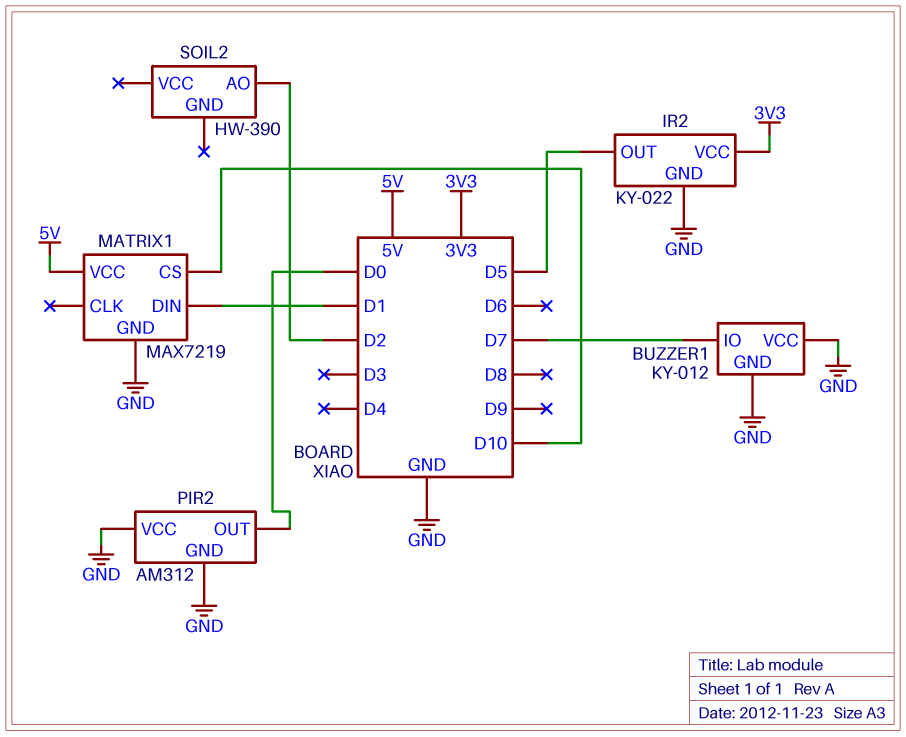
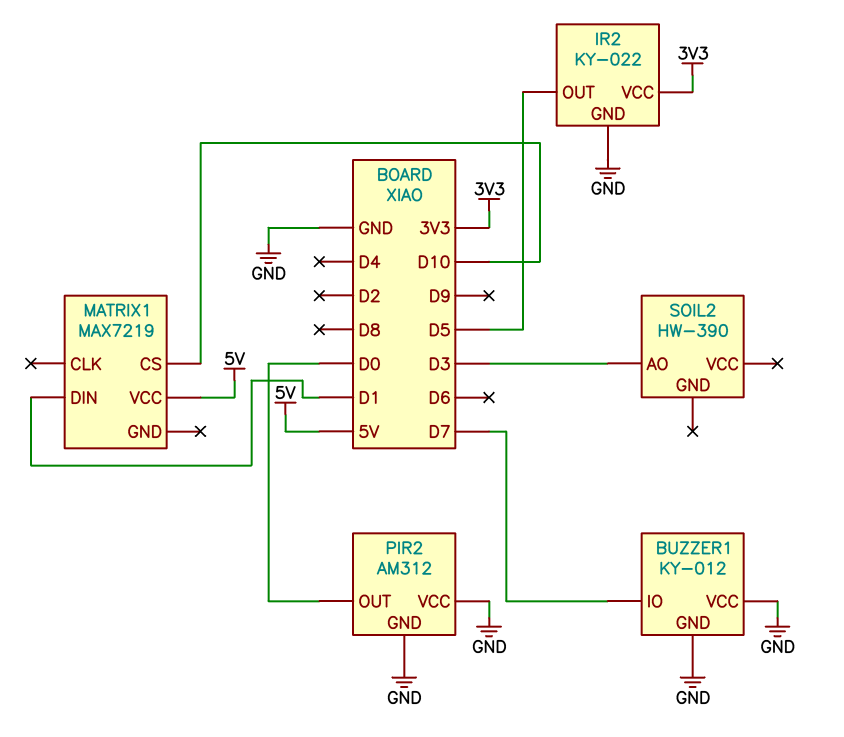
MATRIX1 pin GND: GND -> none
SOIL2 pin AO: D2 -> D3

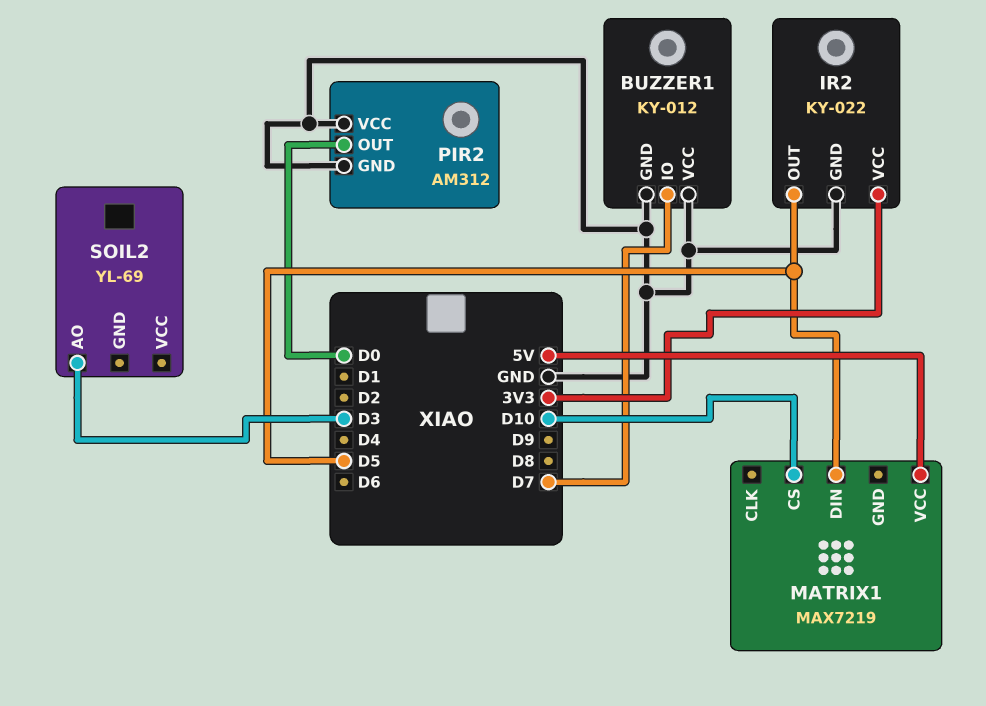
MATRIX1 pin DIN: D1 -> D5
SOIL2: HW-390 -> YL-69

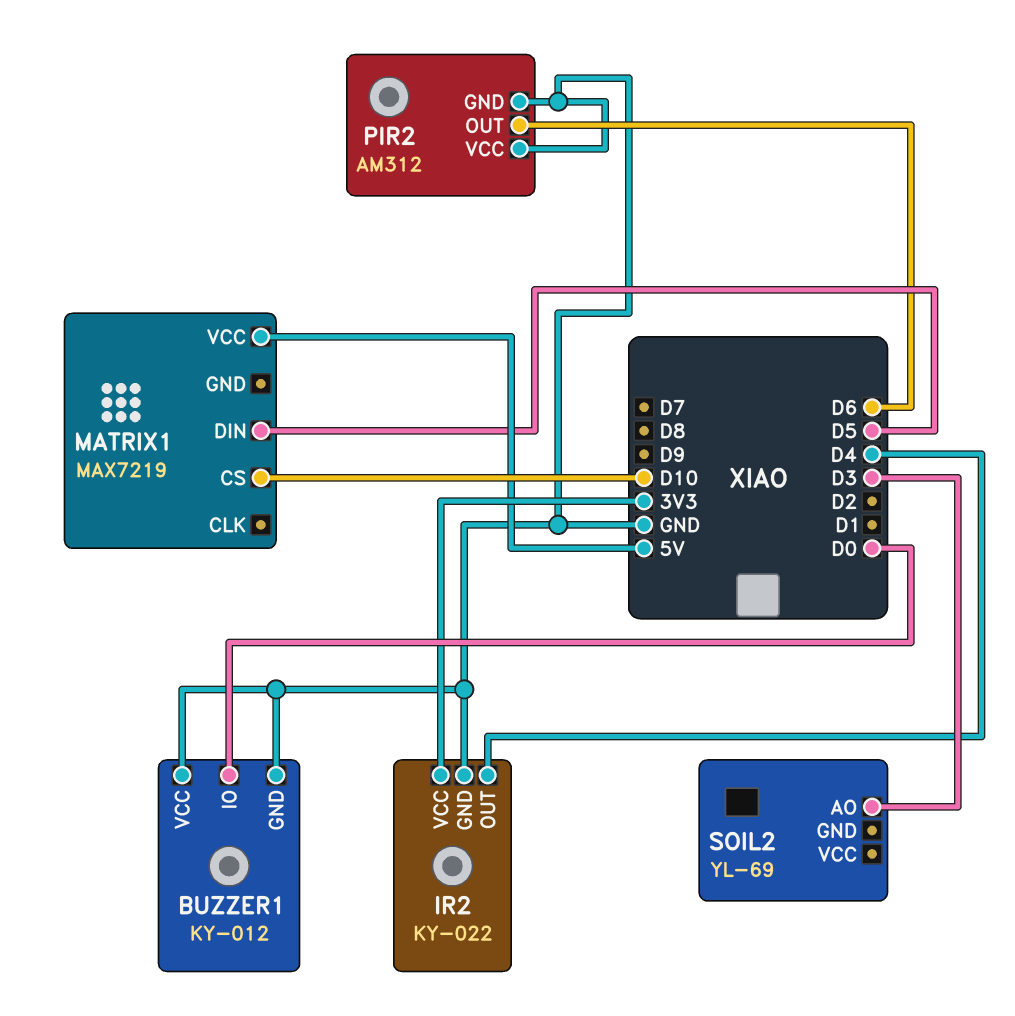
BUZZER1 pin IO: D7 -> D0
IR2 pin OUT: D5 -> D4
PIR2 pin OUT: D0 -> D6

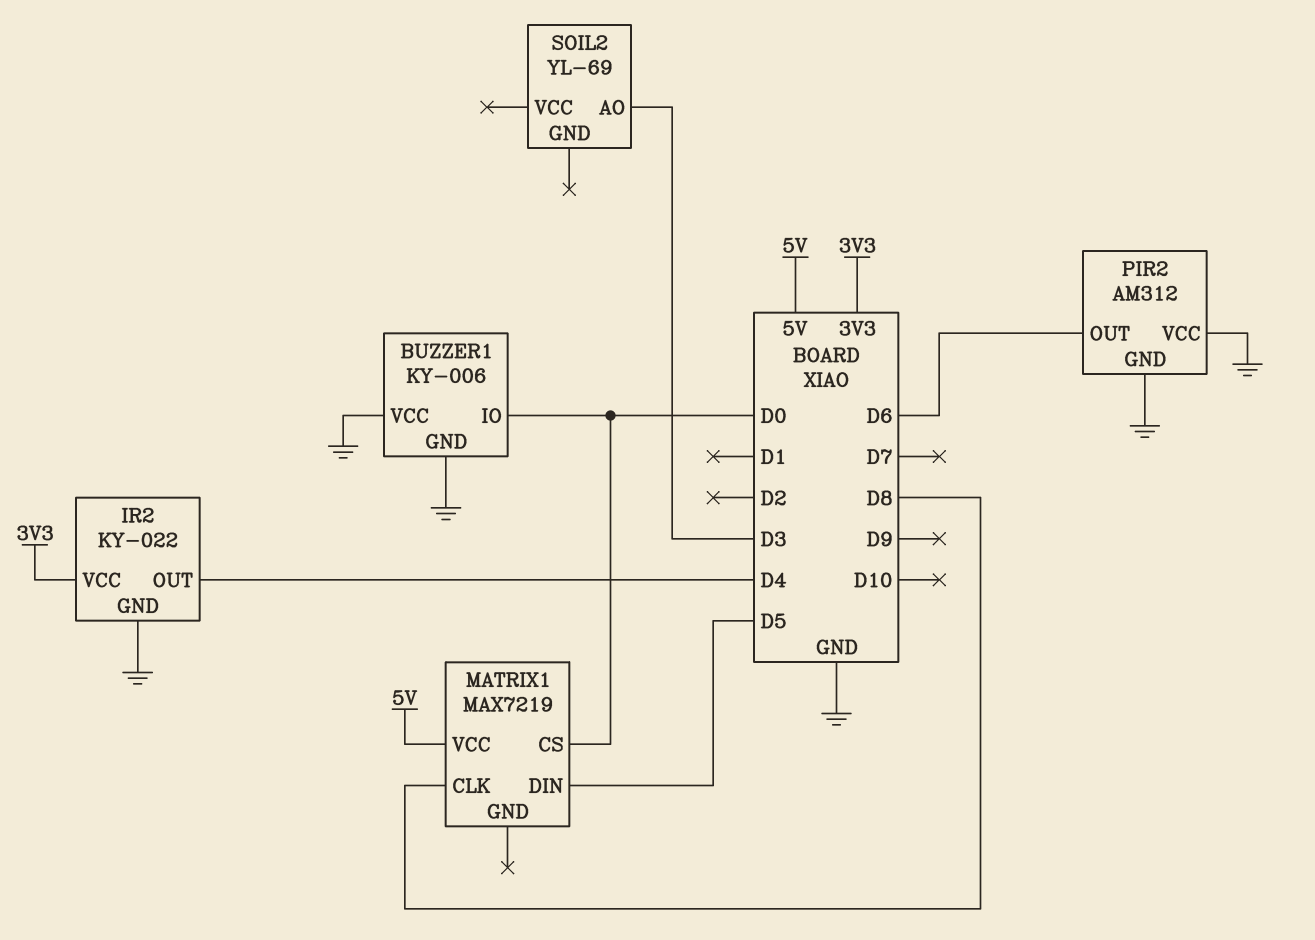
BUZZER1: KY-012 -> KY-006
MATRIX1 pin CLK: none -> D8
MATRIX1 pin CS: D10 -> D0

